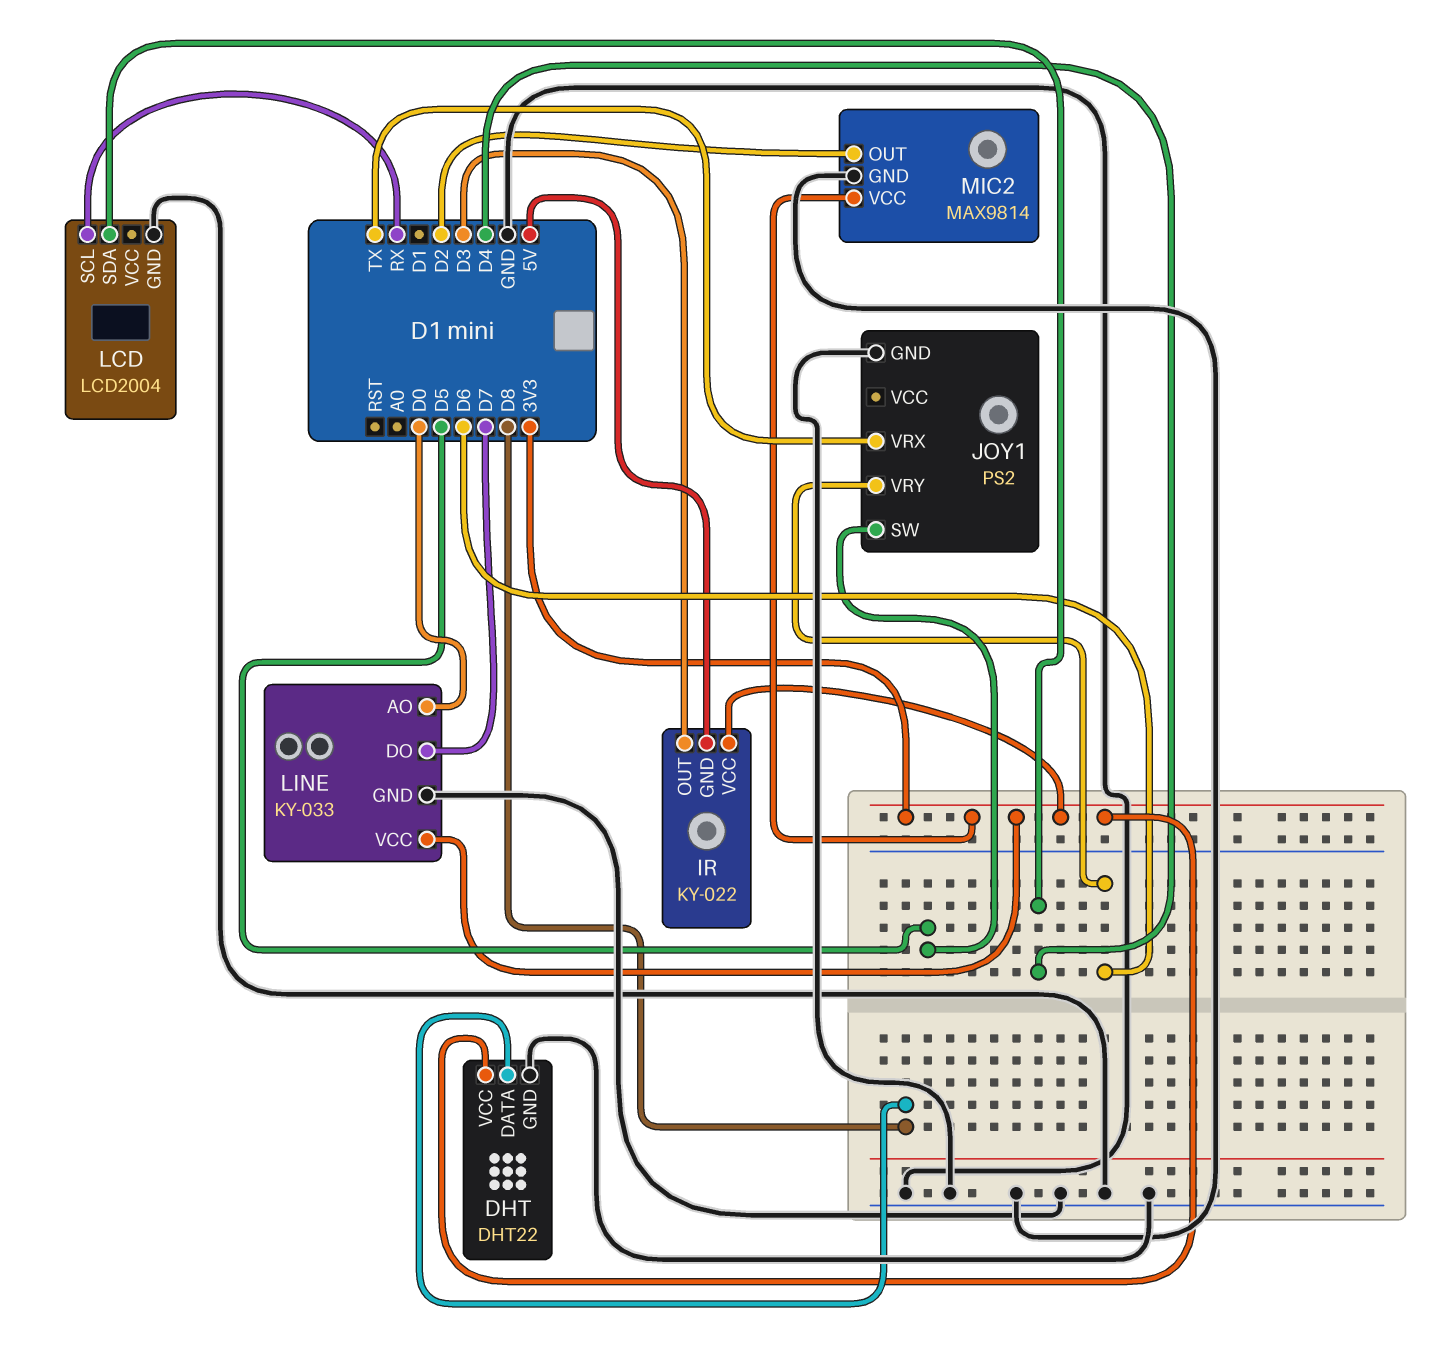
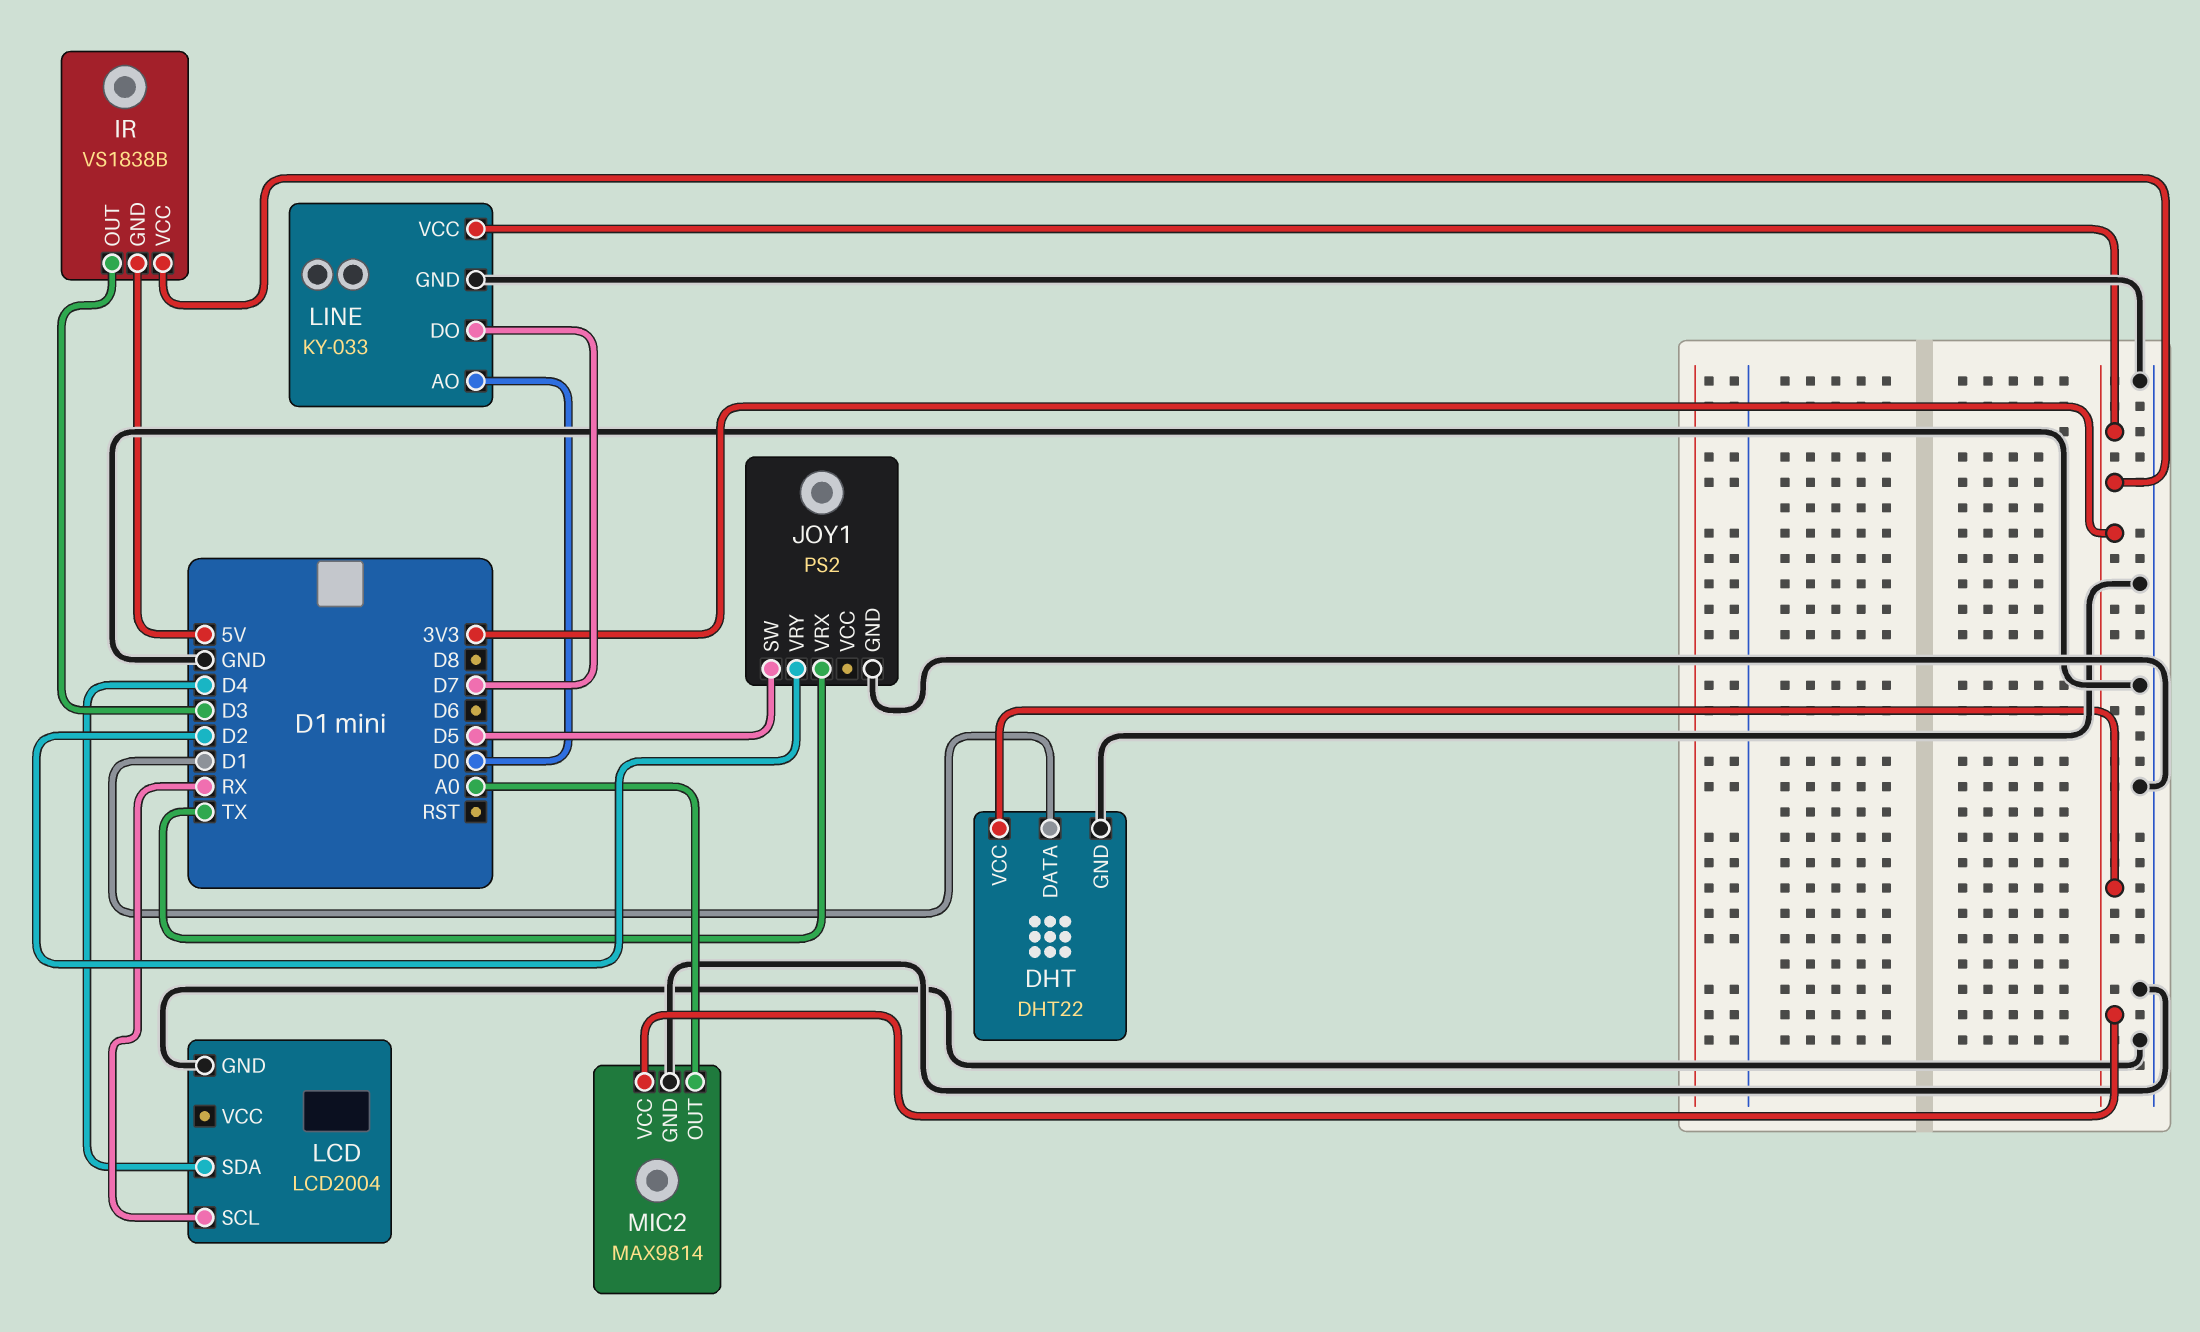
DHT pin DATA: D8 -> D1
IR: KY-022 -> VS1838B
JOY1 pin VRY: D6 -> D2
MIC2 pin OUT: D2 -> A0

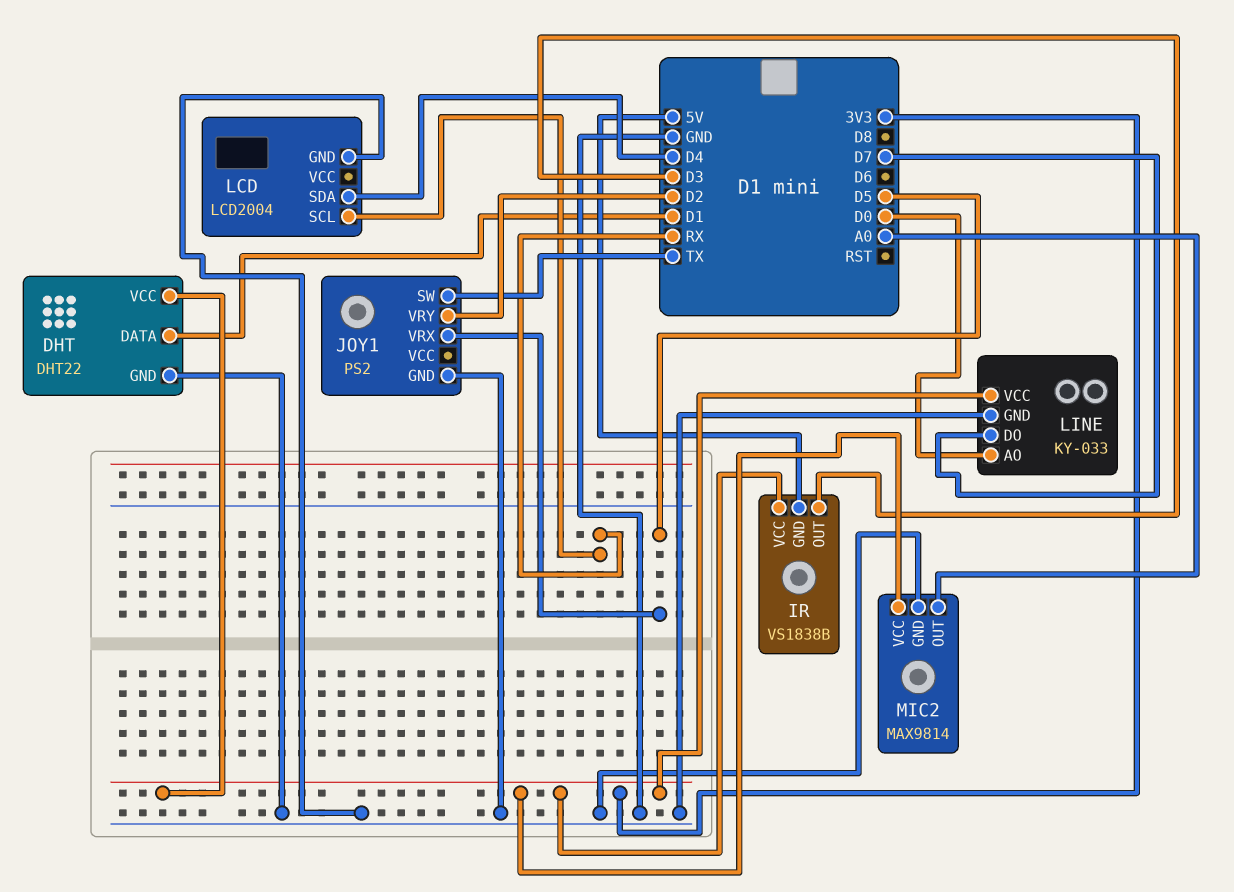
JOY1 pin SW: D5 -> TX
JOY1 pin VRX: TX -> D5

